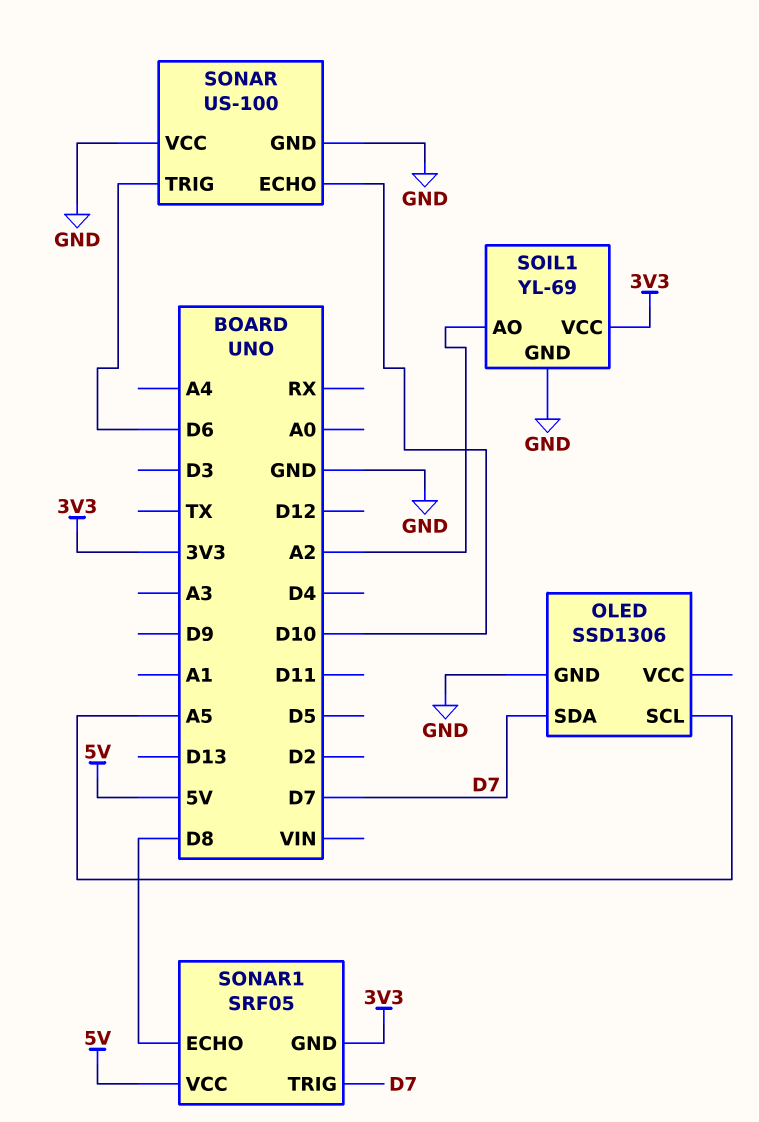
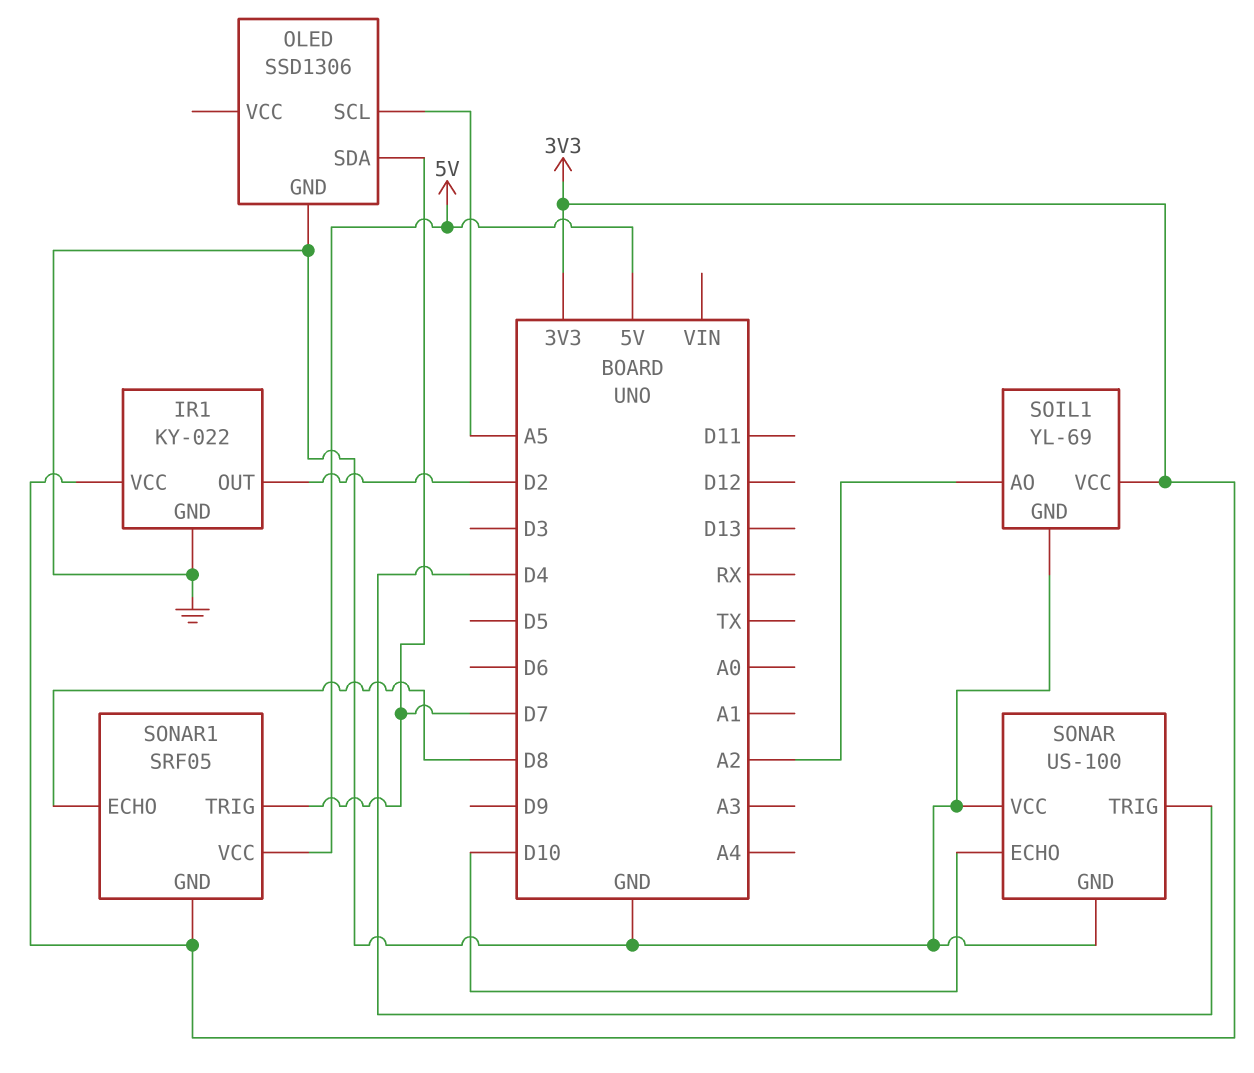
IR1: none -> KY-022
IR1 pin GND: none -> GND
IR1 pin OUT: none -> D2
IR1 pin VCC: none -> 3V3
SONAR pin TRIG: D6 -> D4

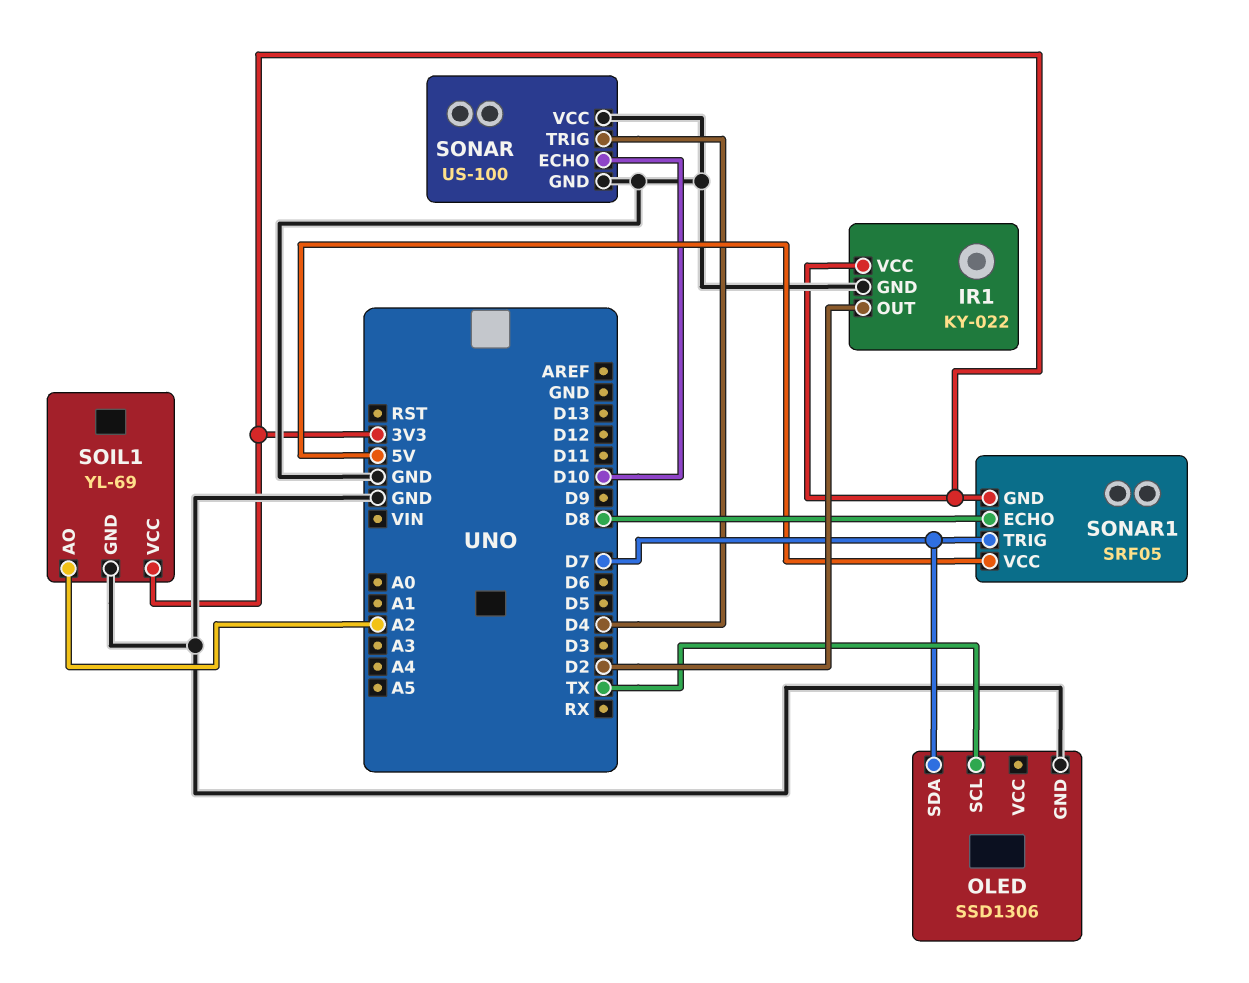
OLED pin SCL: A5 -> TX

